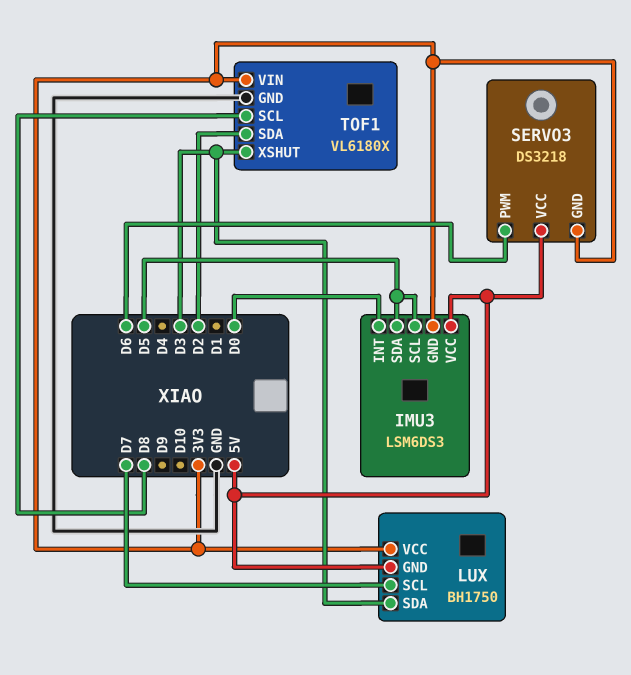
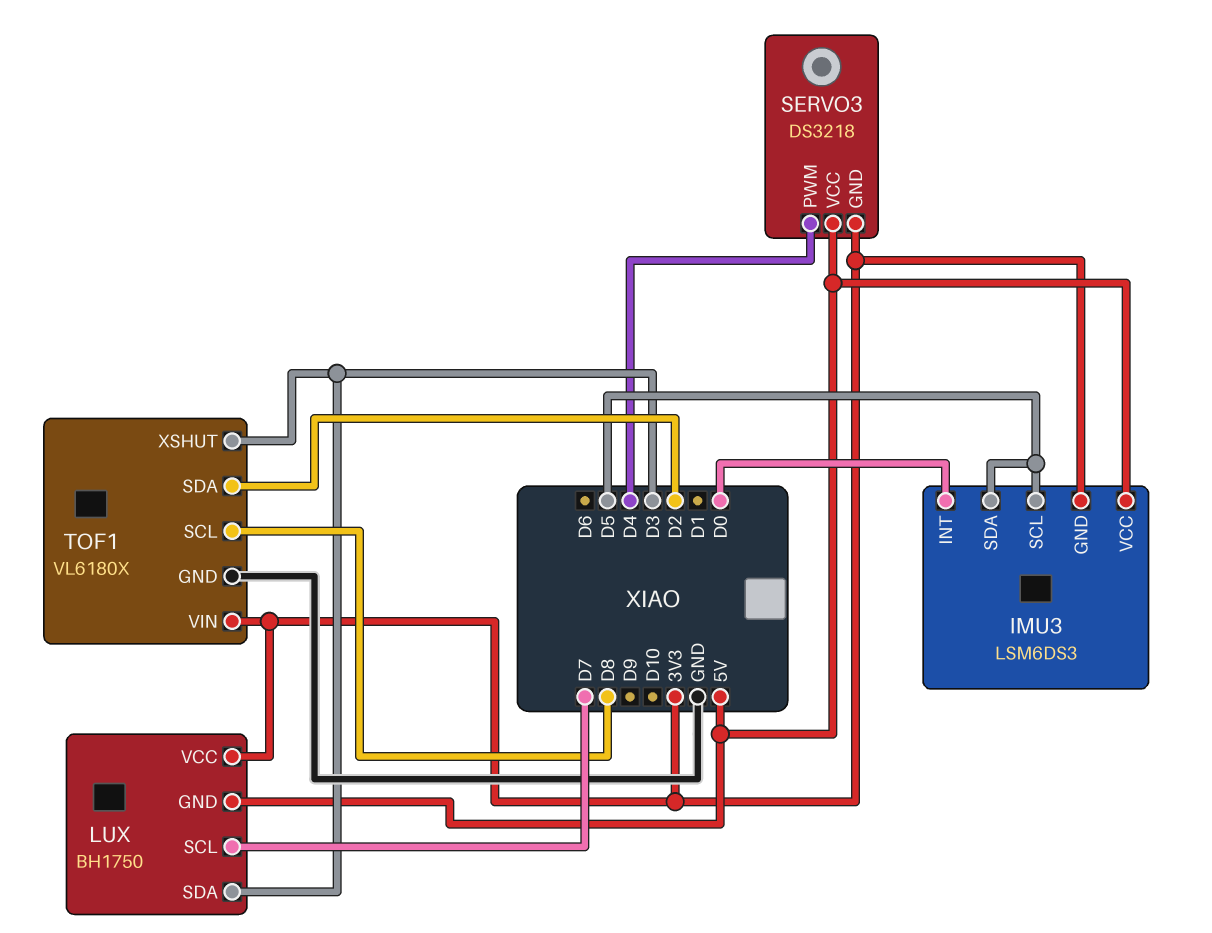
SERVO3 pin PWM: D6 -> D4

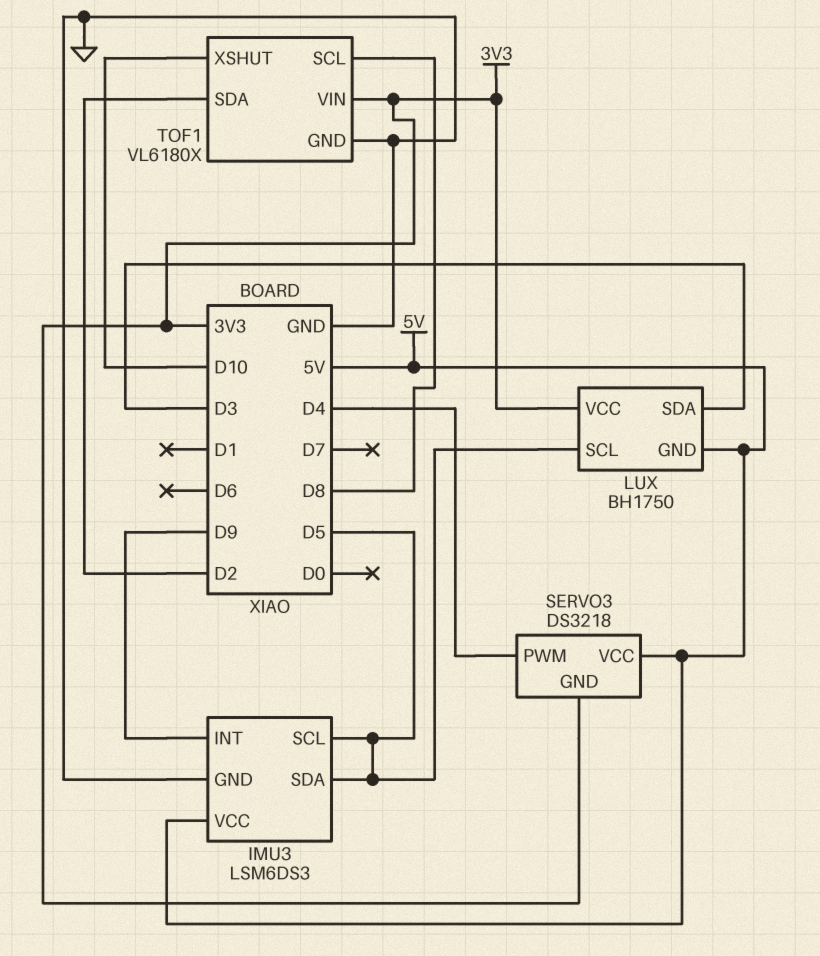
IMU3 pin GND: 3V3 -> GND
IMU3 pin INT: D0 -> D9
LUX pin SCL: D7 -> D5
TOF1 pin XSHUT: D3 -> D10

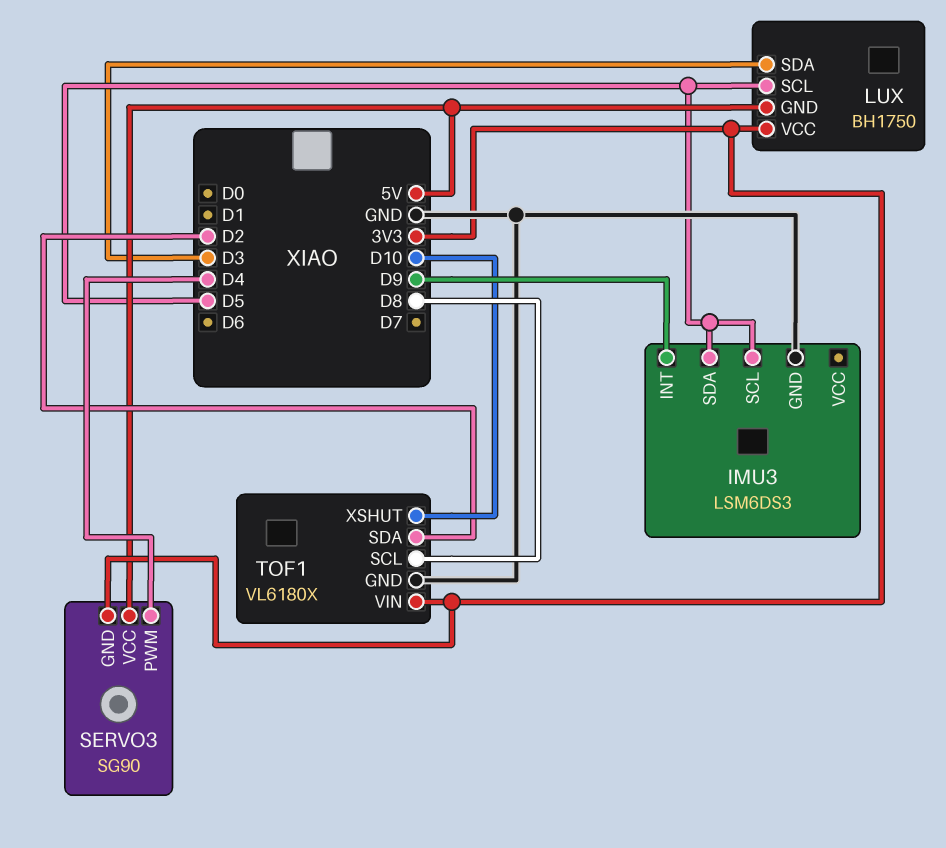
IMU3 pin VCC: 5V -> none
SERVO3: DS3218 -> SG90

